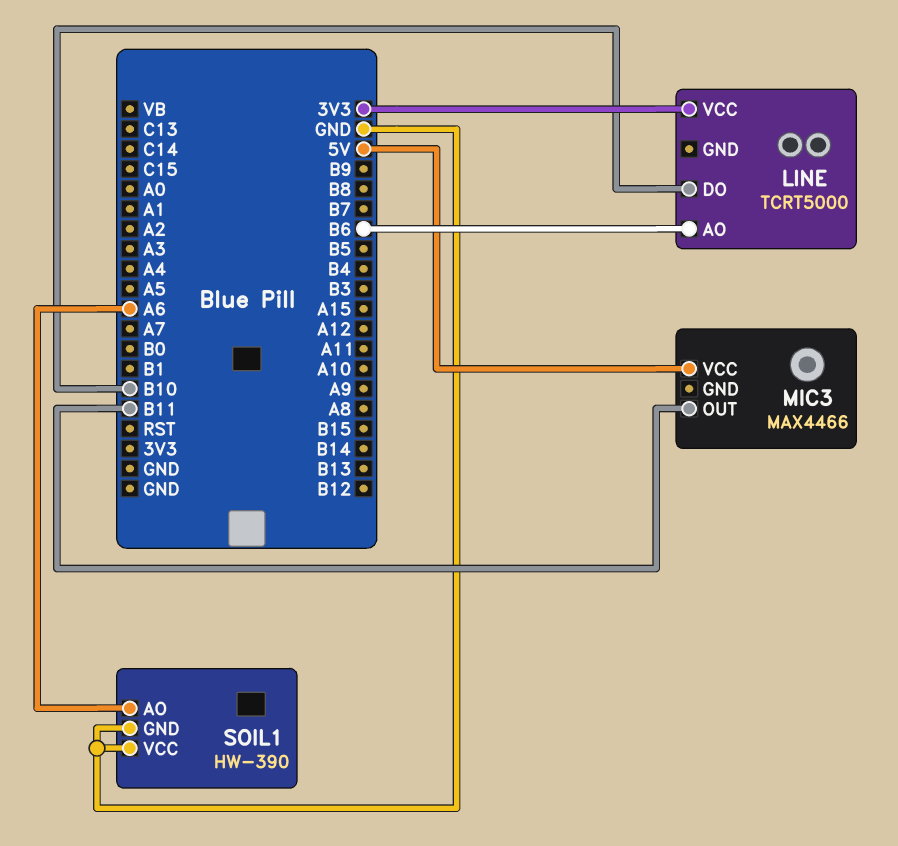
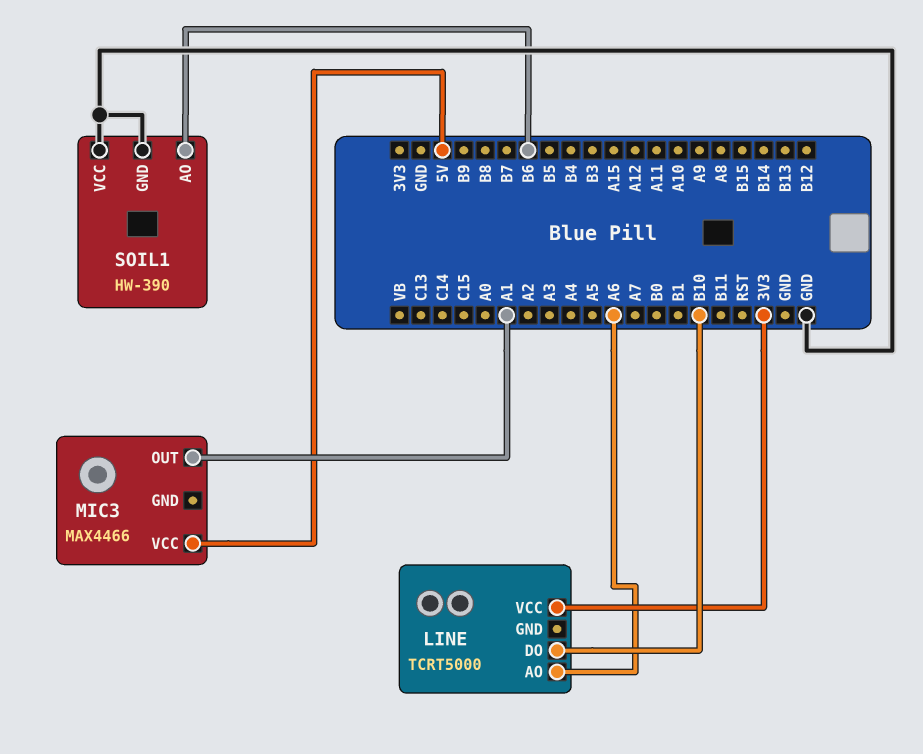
LINE pin AO: B6 -> A6
MIC3 pin OUT: B11 -> A1
SOIL1 pin AO: A6 -> B6

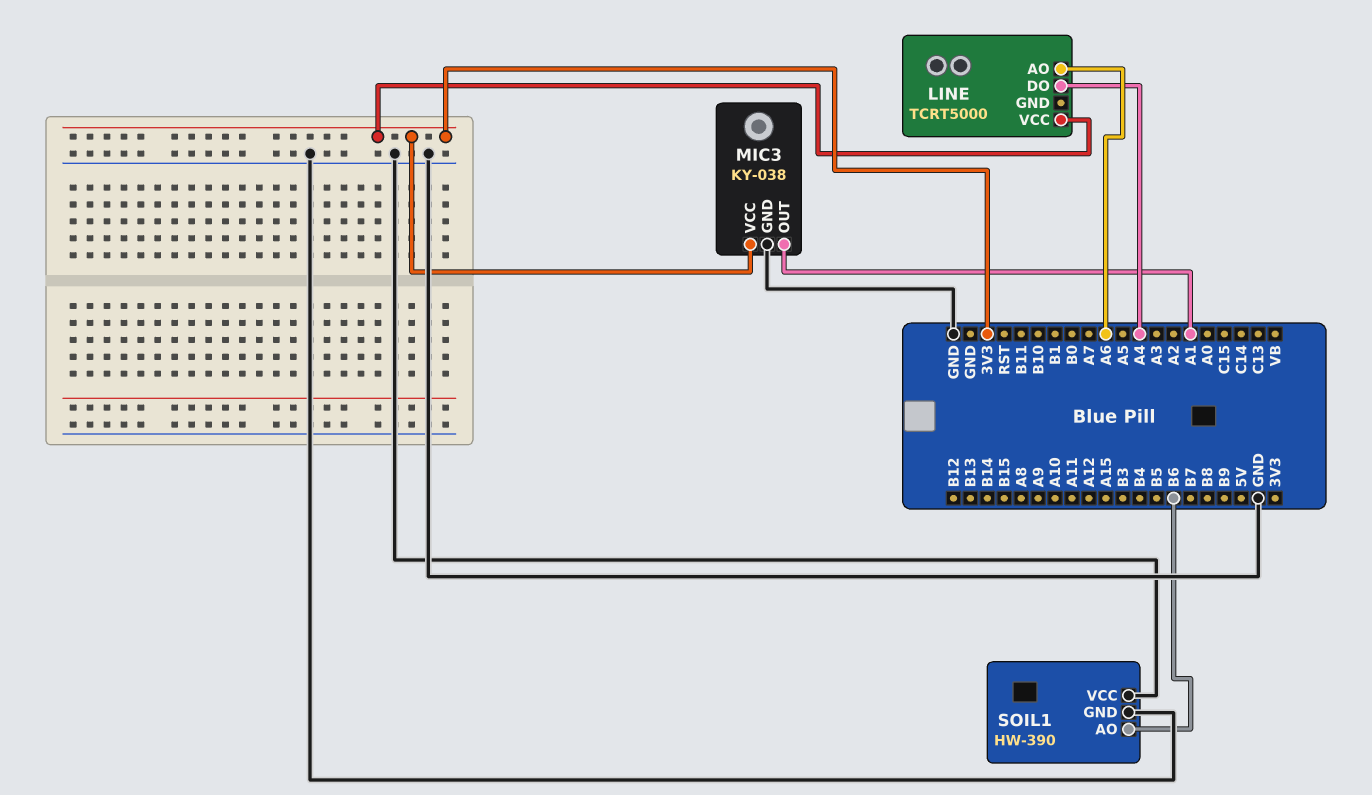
LINE pin DO: B10 -> A4
MIC3: MAX4466 -> KY-038
MIC3 pin GND: none -> GND
MIC3 pin VCC: 5V -> 3V3

